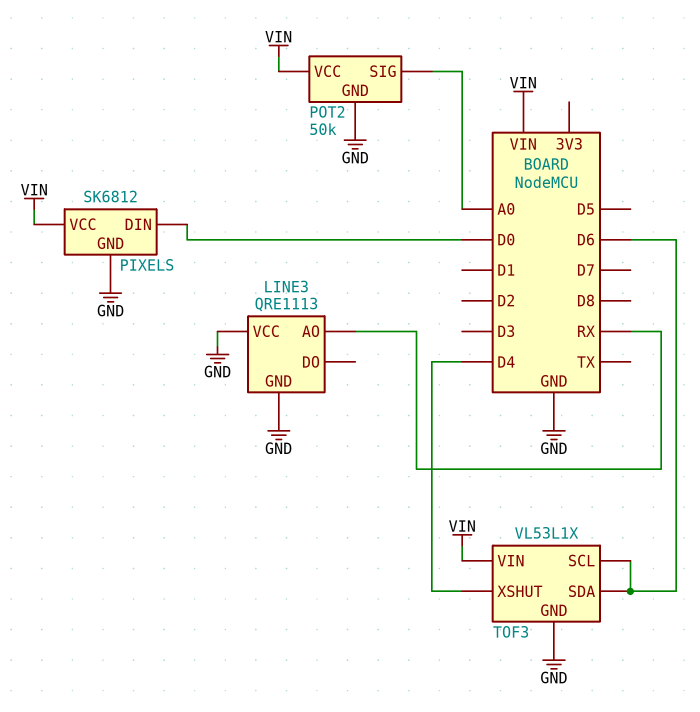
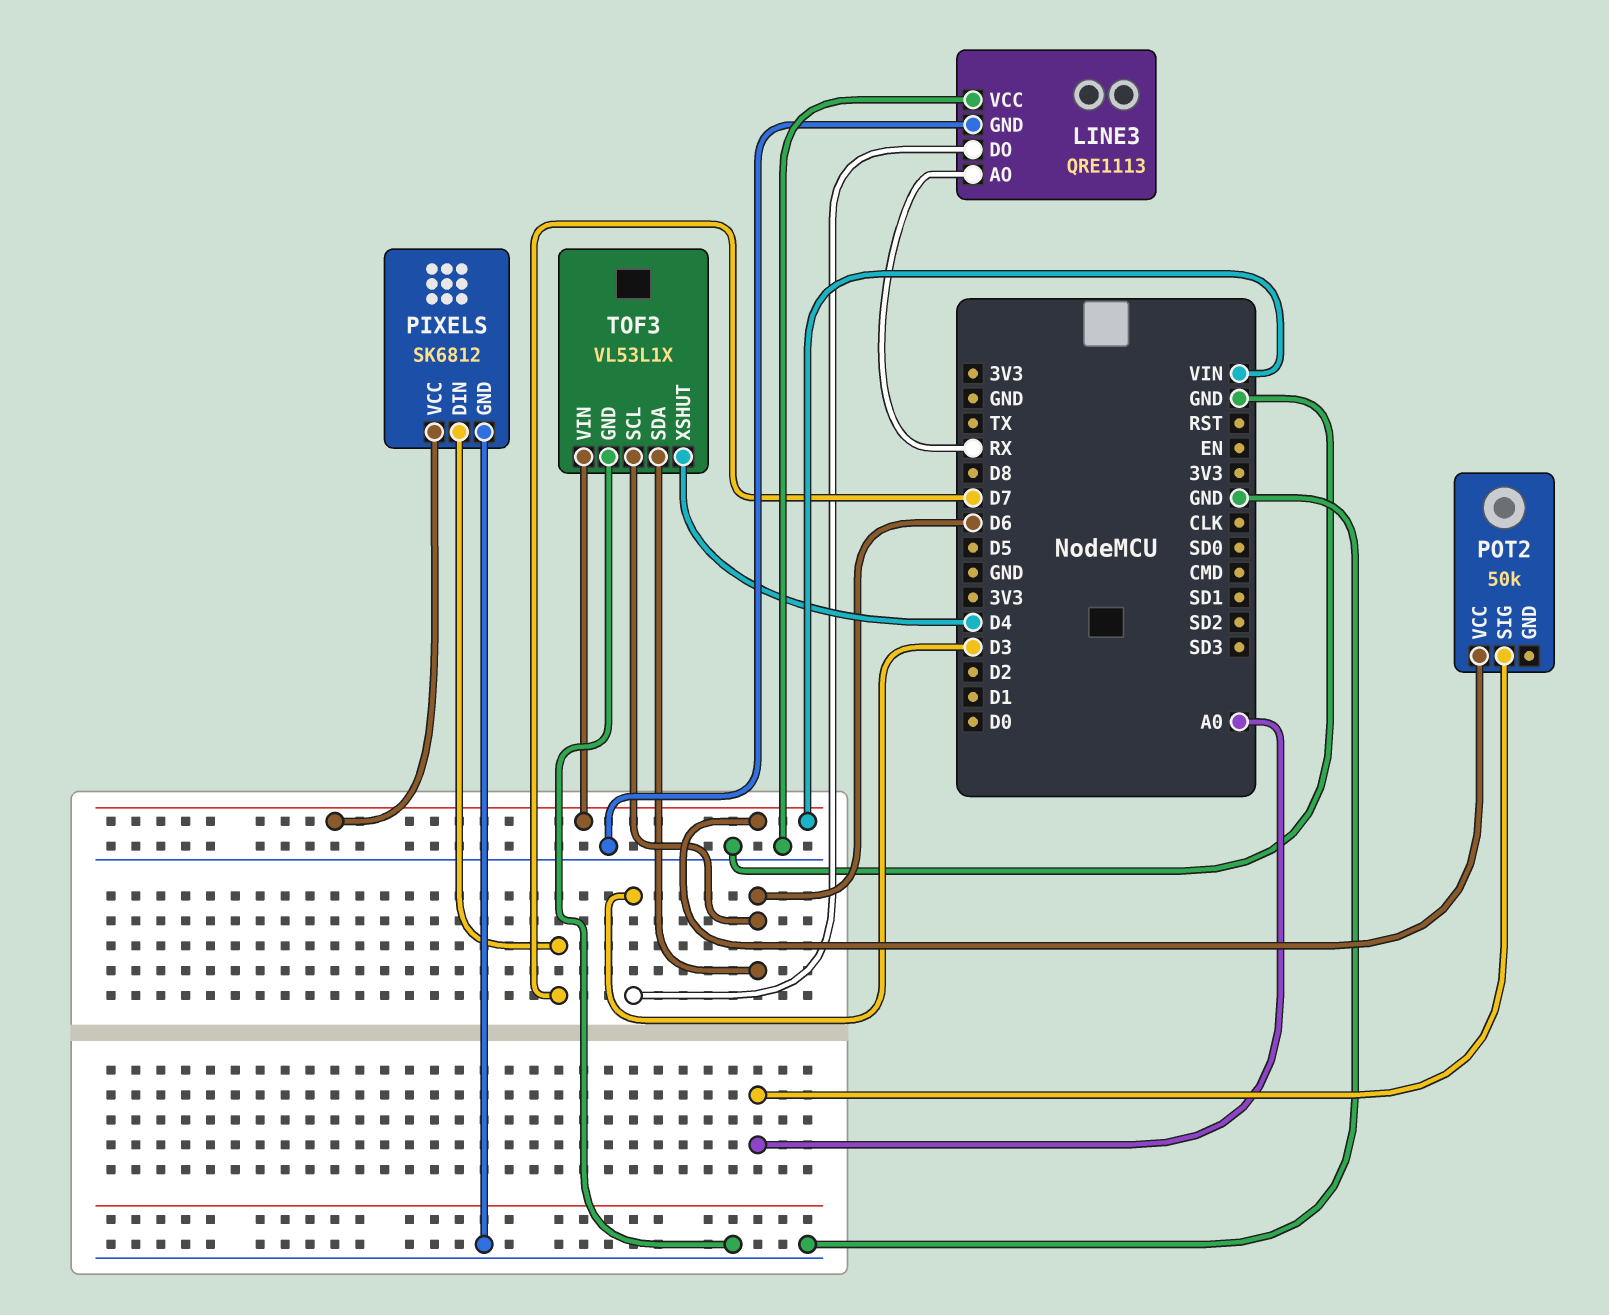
LINE3 pin DO: none -> D3
PIXELS pin DIN: D0 -> D7
POT2 pin GND: GND -> none

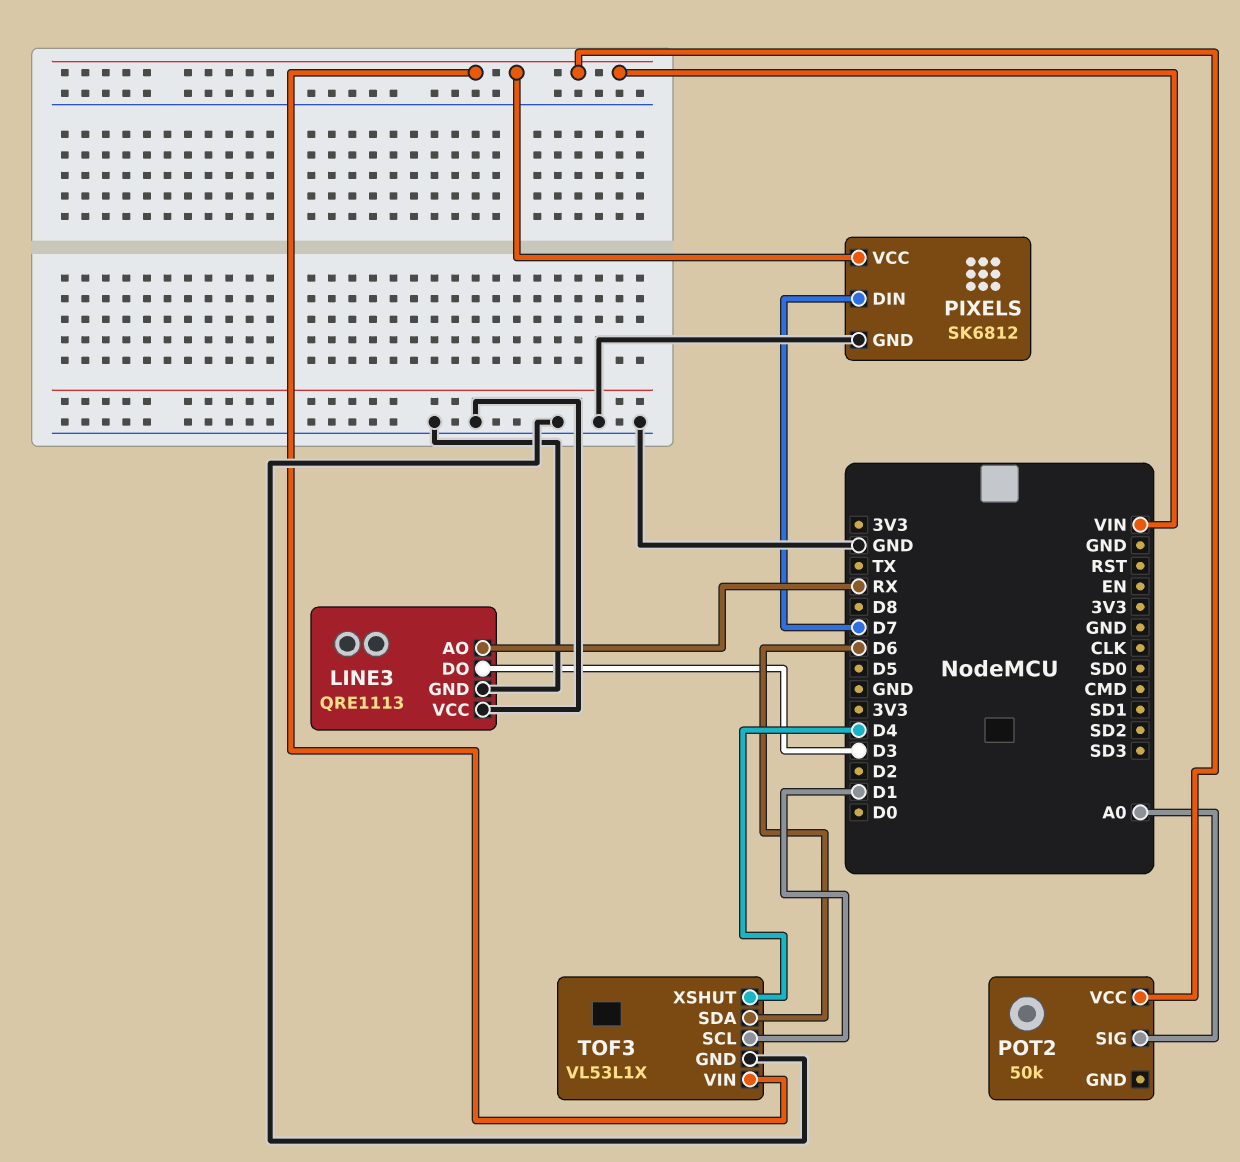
TOF3 pin SCL: D6 -> D1

